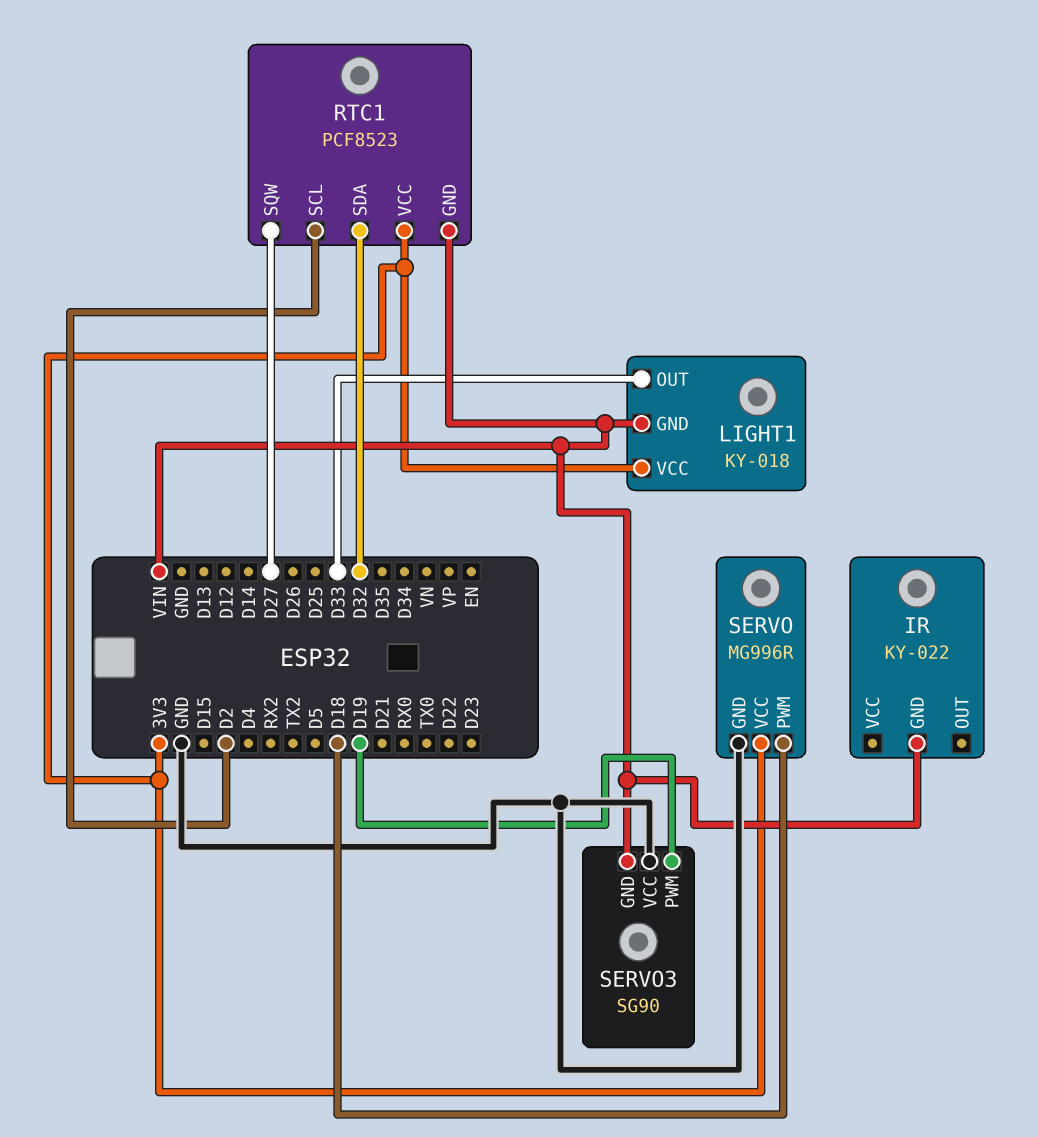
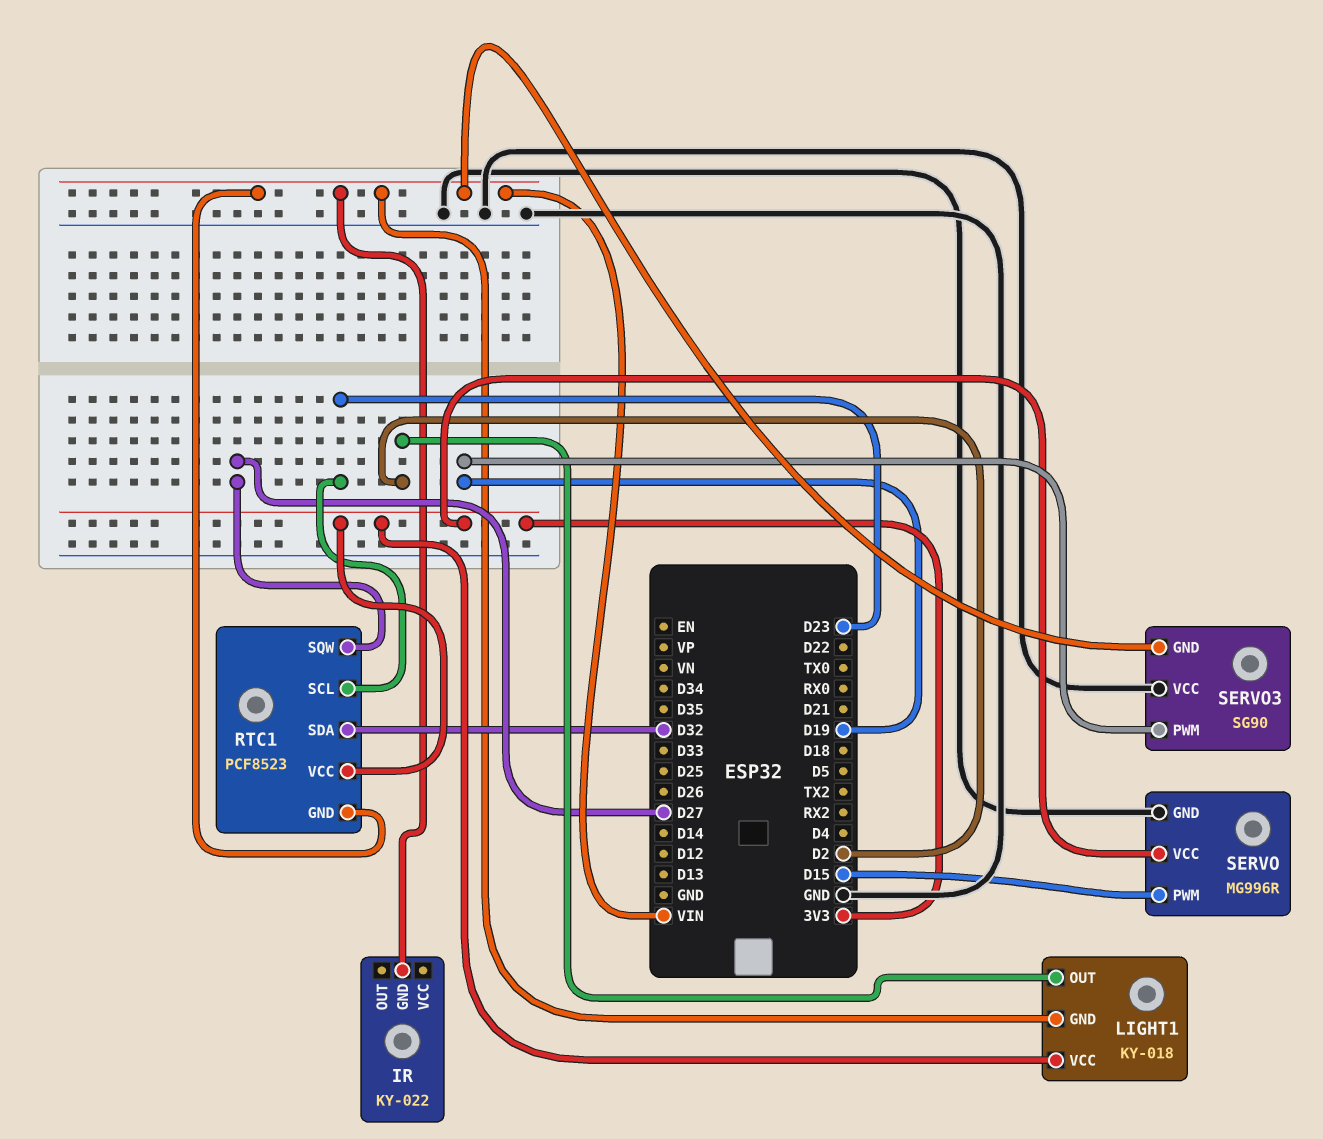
LIGHT1 pin OUT: D33 -> D2
RTC1 pin SCL: D2 -> D23
SERVO pin PWM: D18 -> D15

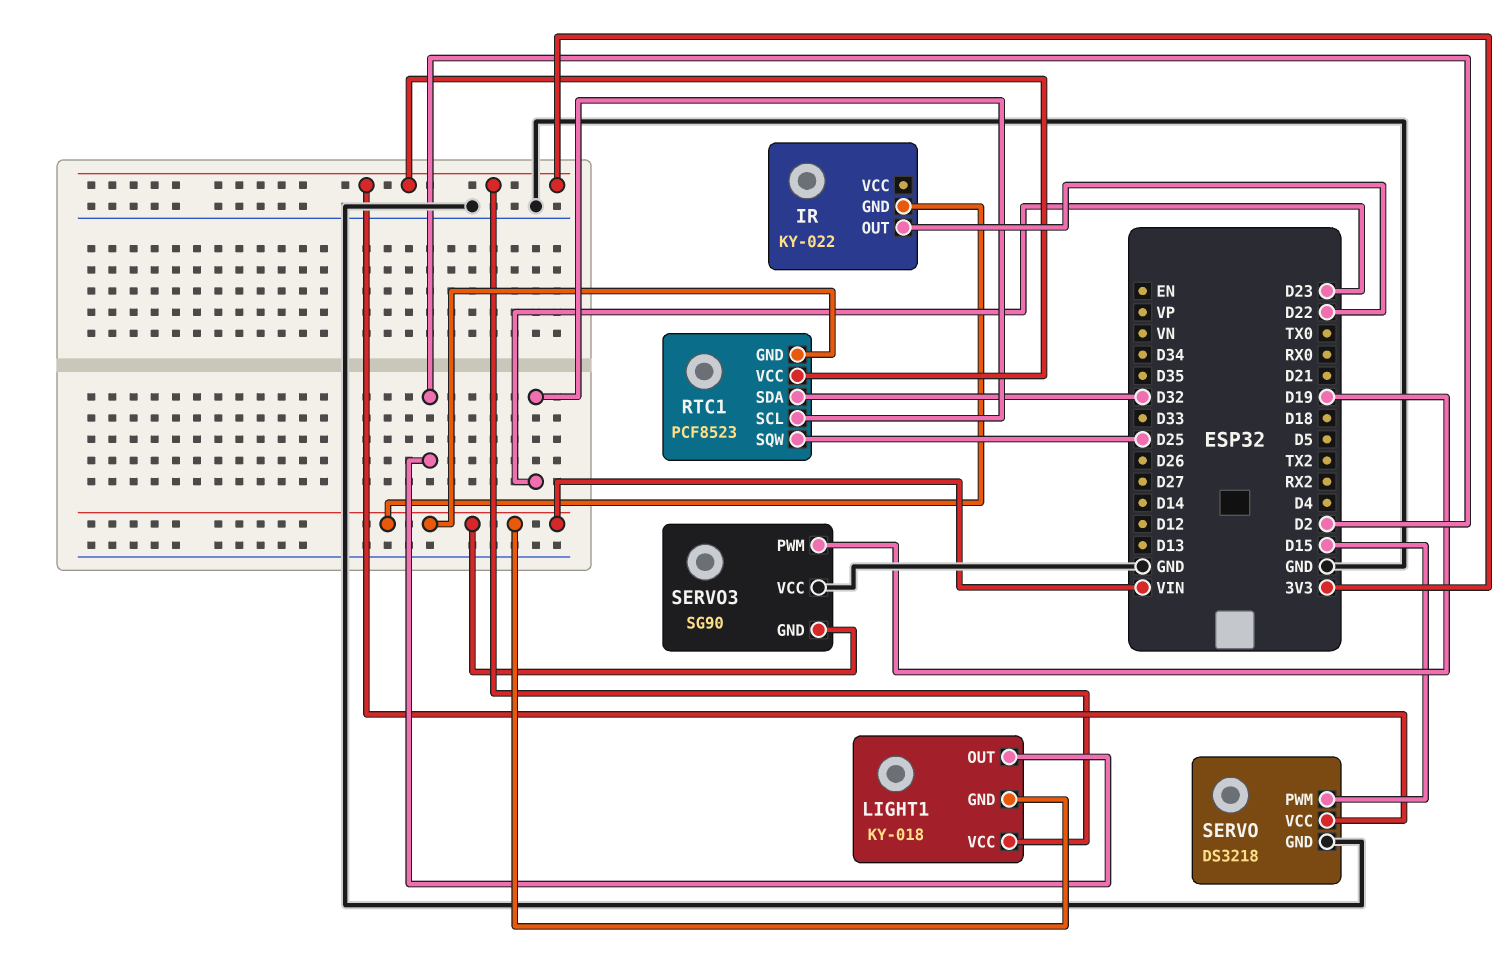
IR pin OUT: none -> D22
RTC1 pin SQW: D27 -> D25
SERVO: MG996R -> DS3218

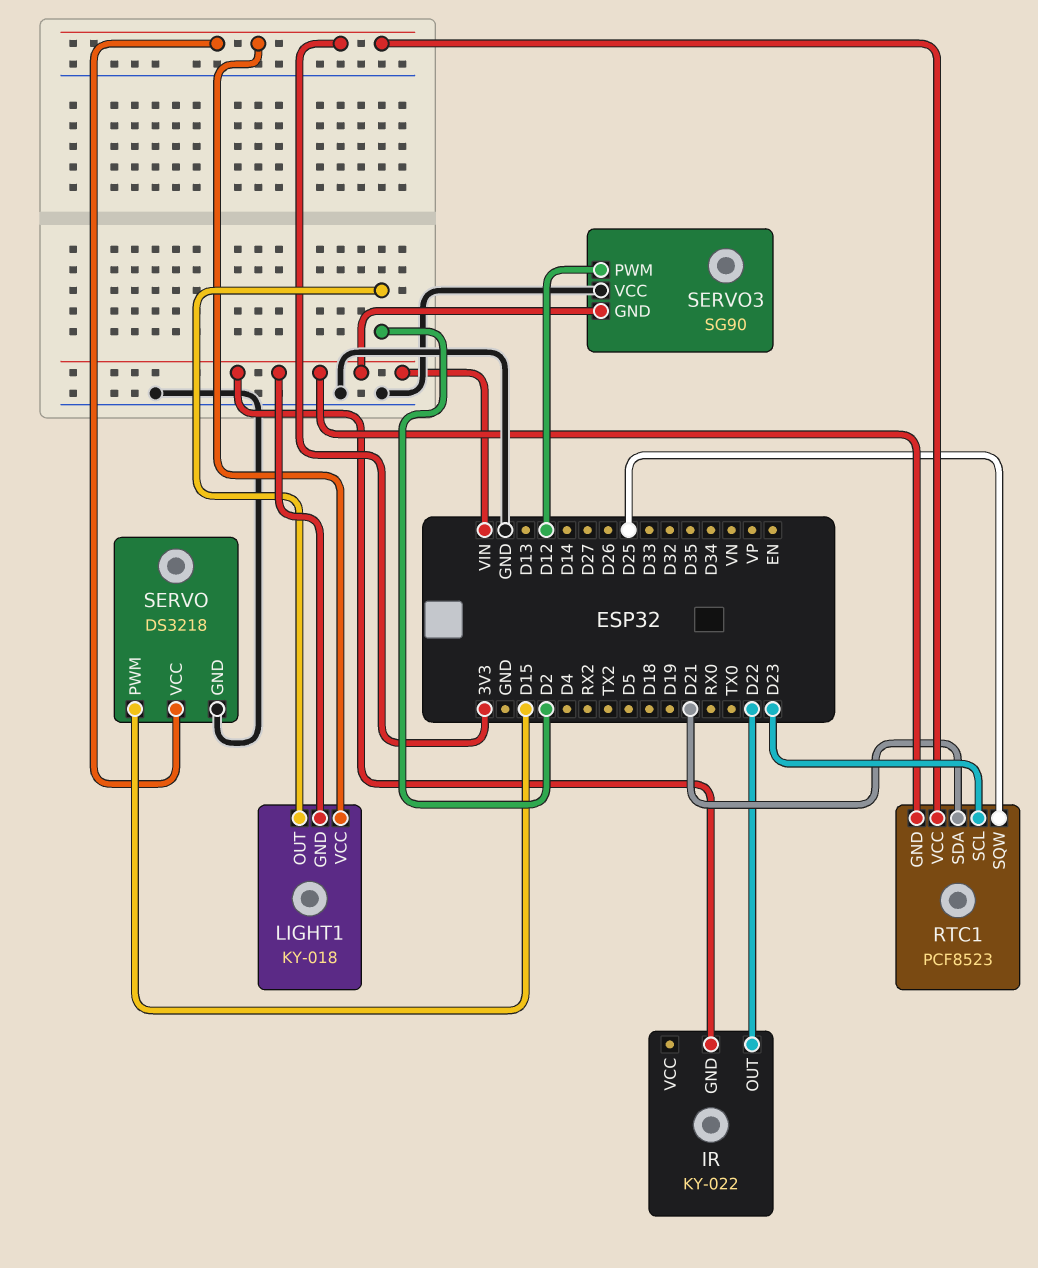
RTC1 pin SDA: D32 -> D21
SERVO3 pin PWM: D19 -> D12

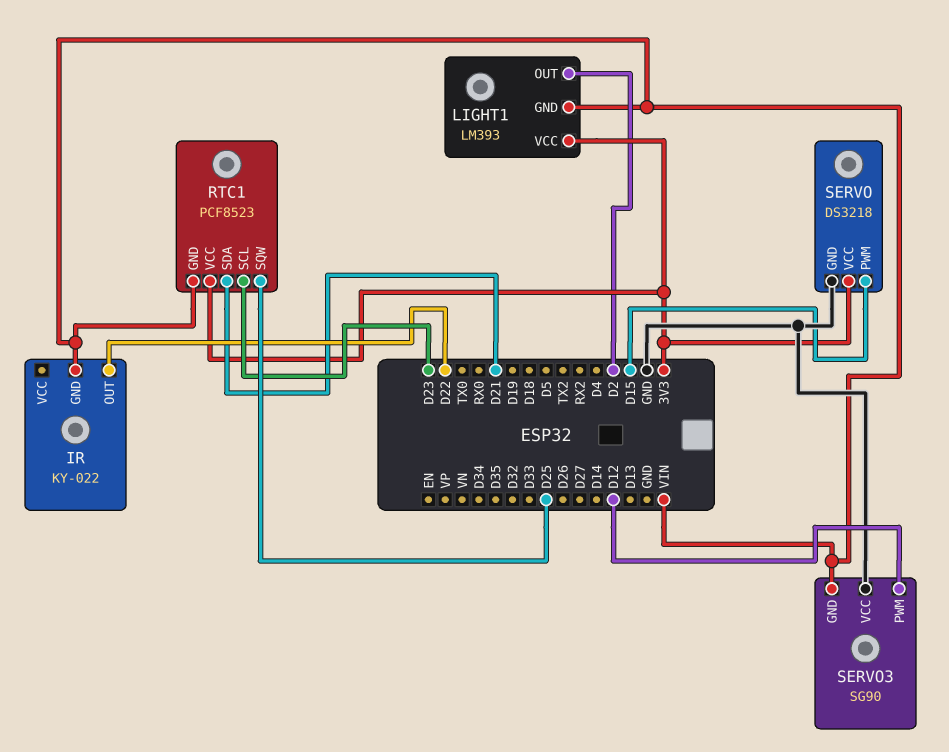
LIGHT1: KY-018 -> LM393

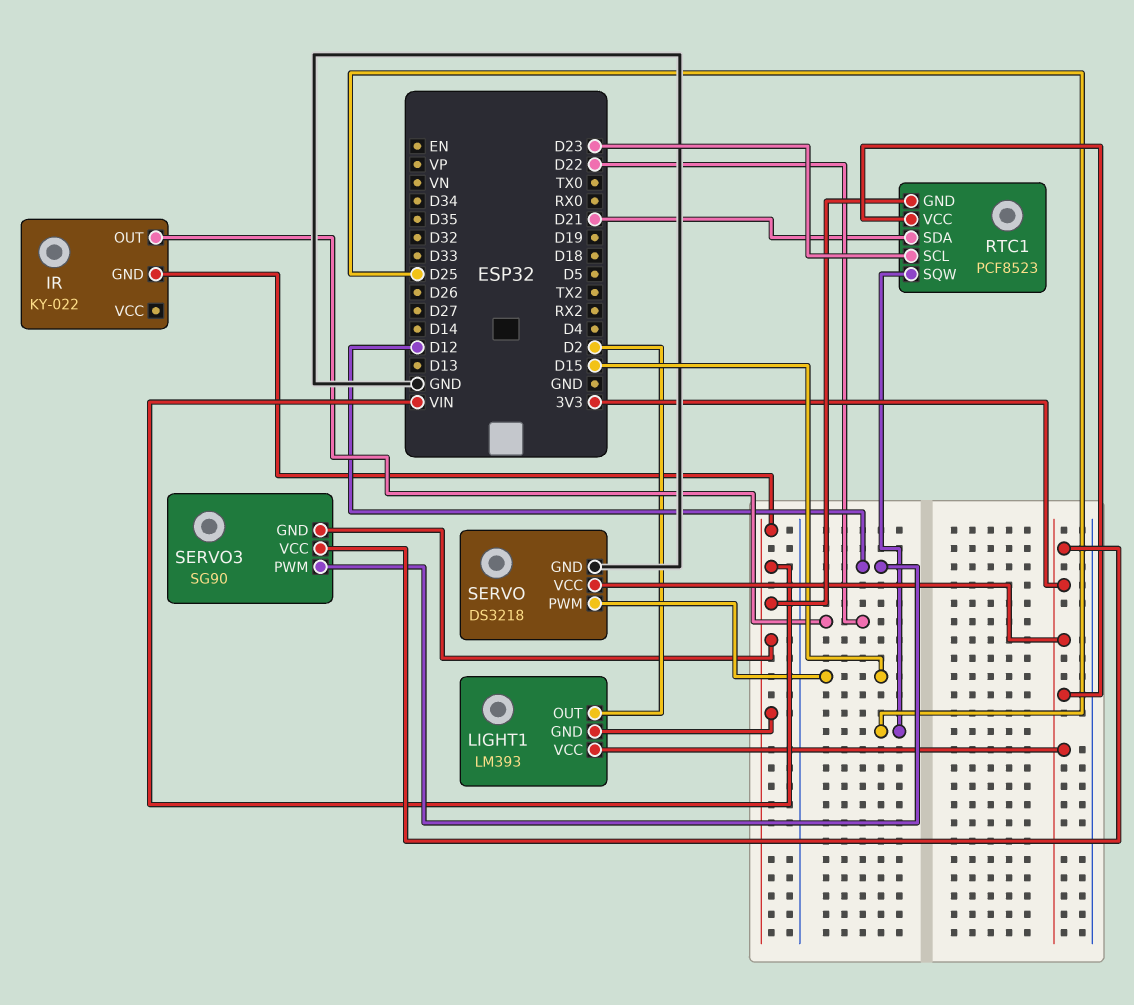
SERVO3 pin VCC: GND -> 3V3

